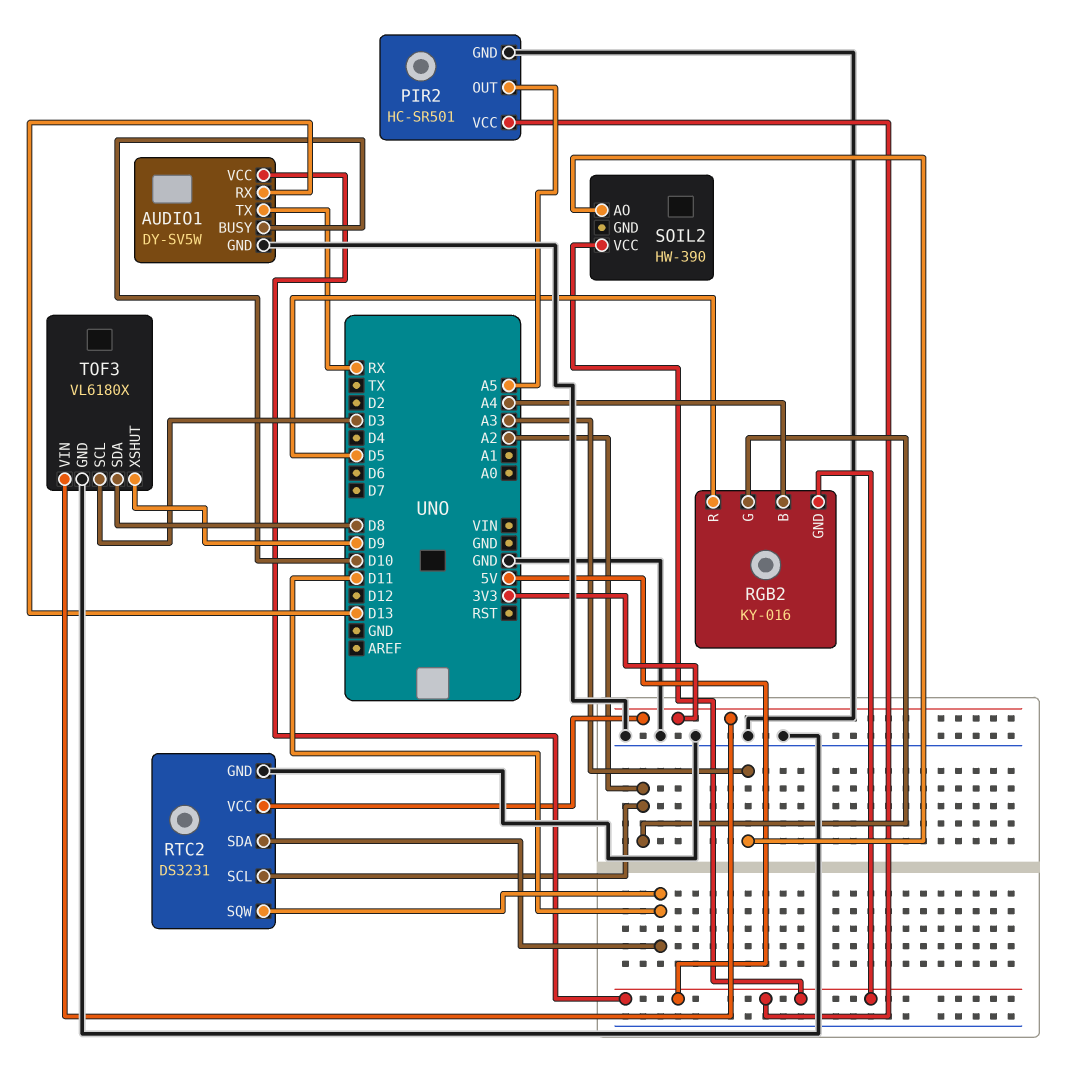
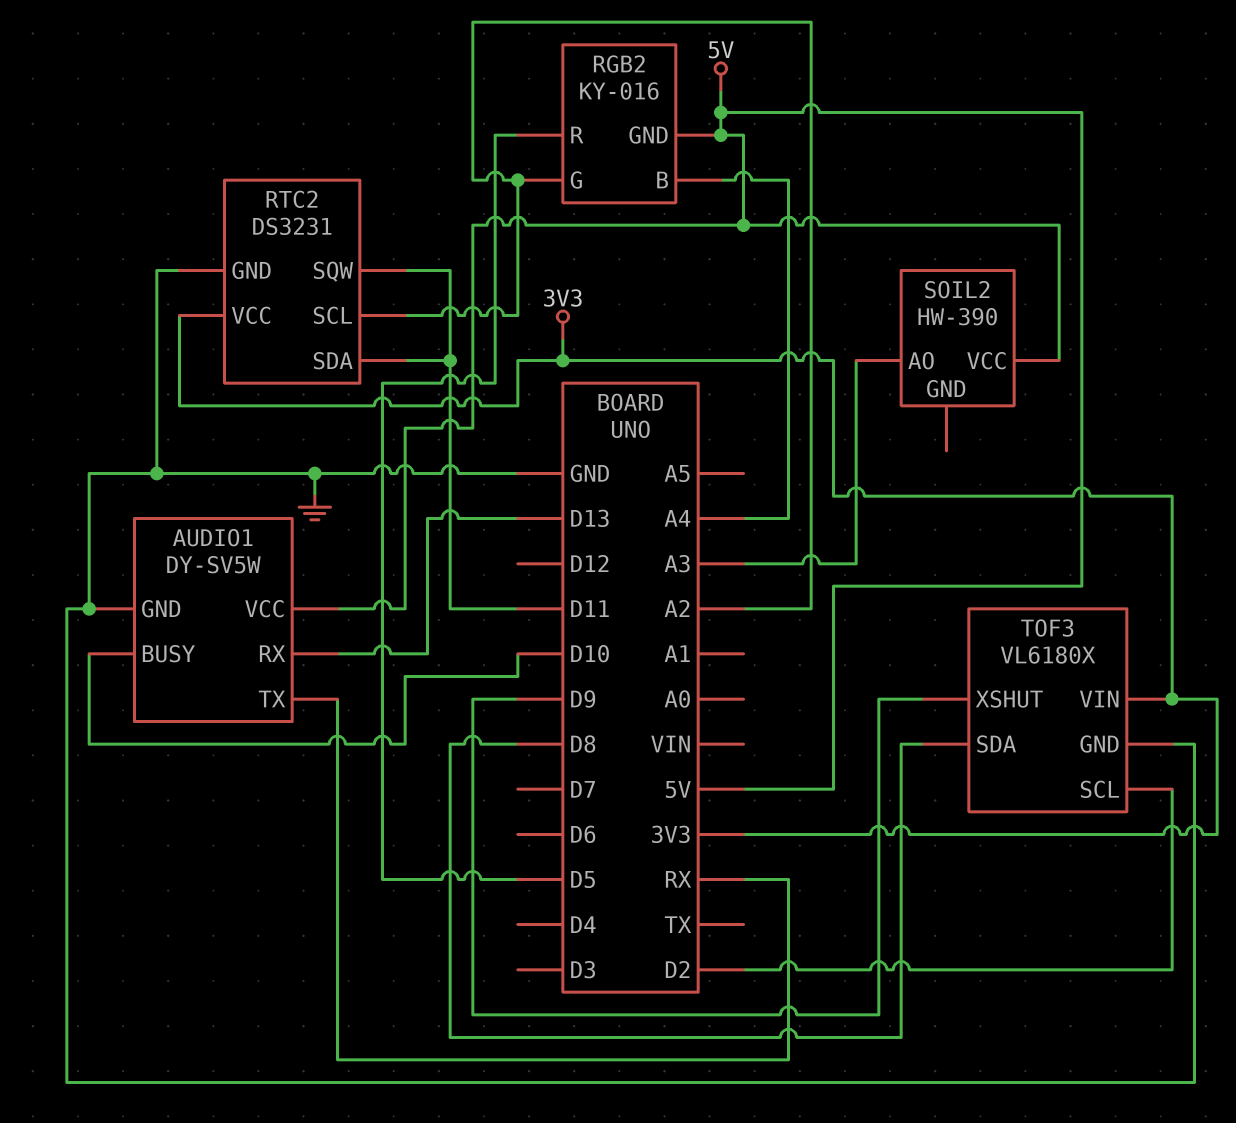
PIR2: HC-SR501 -> none
PIR2 pin GND: GND -> none
PIR2 pin OUT: A5 -> none
PIR2 pin VCC: 5V -> none
TOF3 pin SCL: D3 -> D2

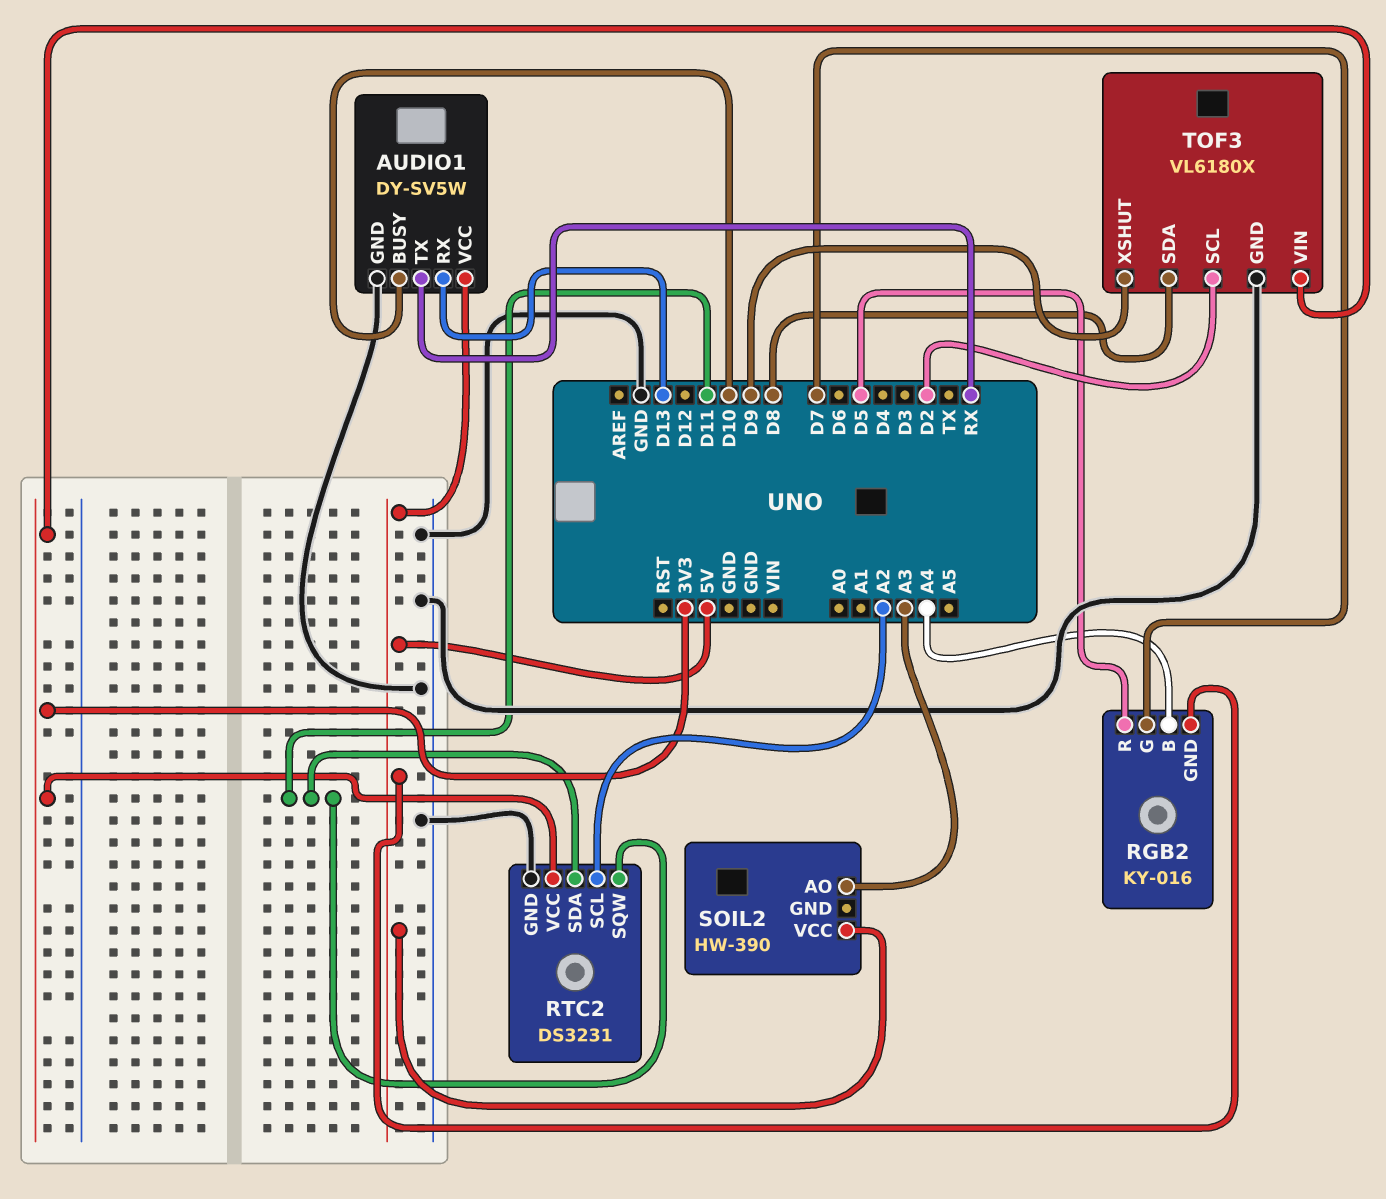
RGB2 pin G: A2 -> D7

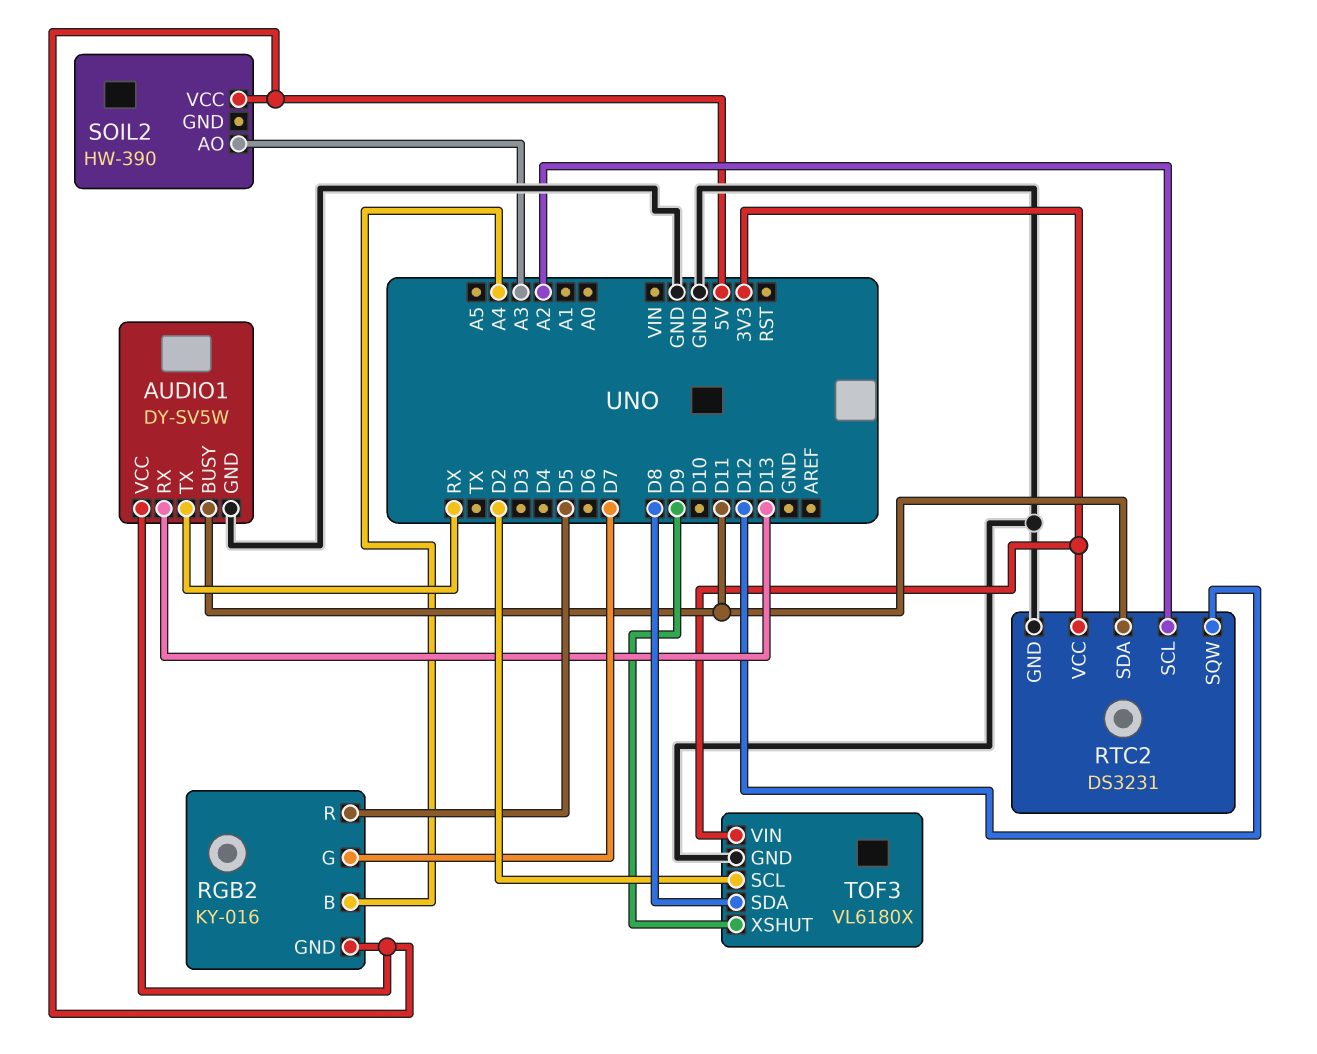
AUDIO1 pin BUSY: D10 -> D11
RTC2 pin SQW: D11 -> D12

